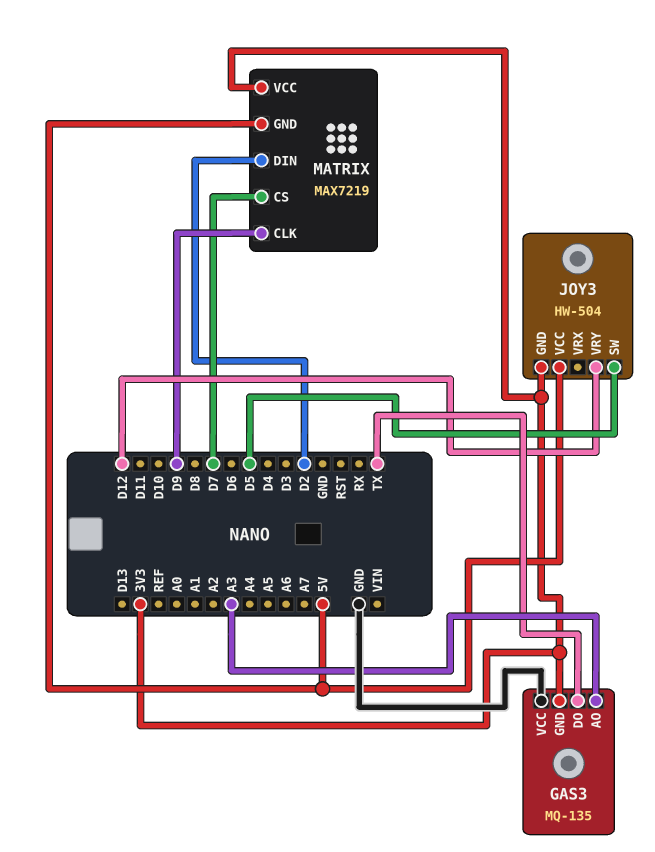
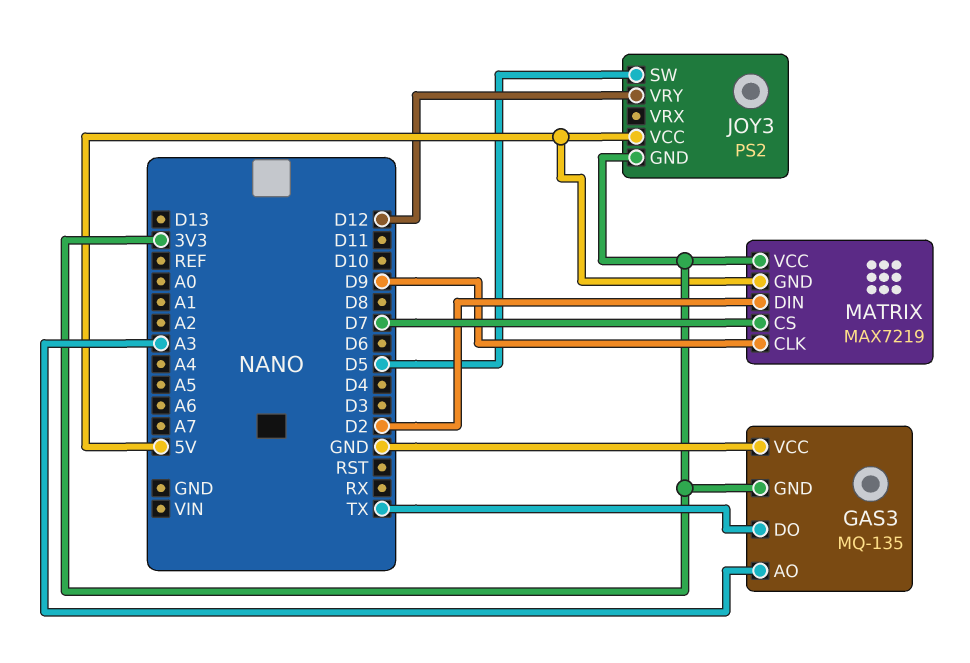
JOY3: HW-504 -> PS2

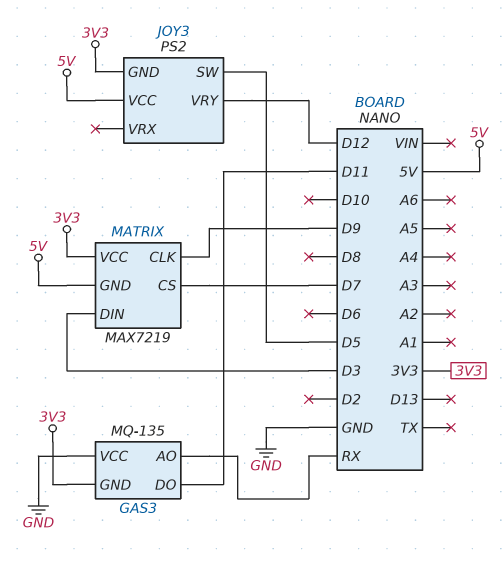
GAS3 pin AO: A3 -> RX
GAS3 pin DO: TX -> D11
MATRIX pin DIN: D2 -> D3

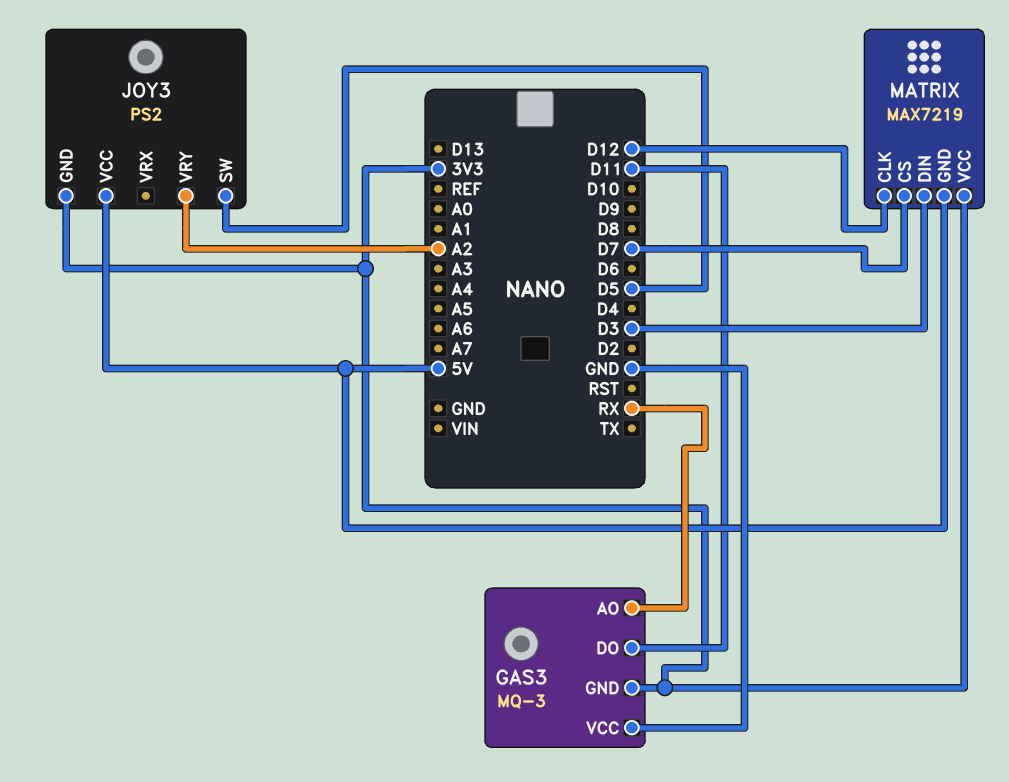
GAS3: MQ-135 -> MQ-3
JOY3 pin VRY: D12 -> A2
MATRIX pin CLK: D9 -> D12

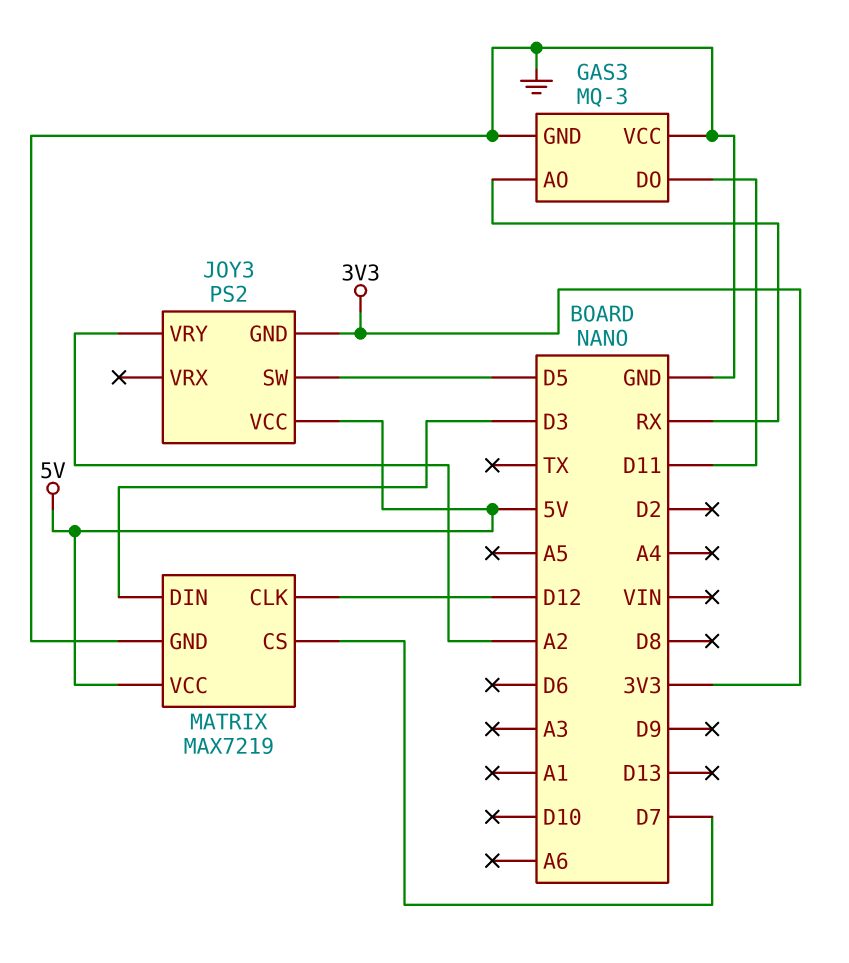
GAS3 pin GND: 3V3 -> GND
MATRIX pin GND: 5V -> GND
MATRIX pin VCC: 3V3 -> 5V

